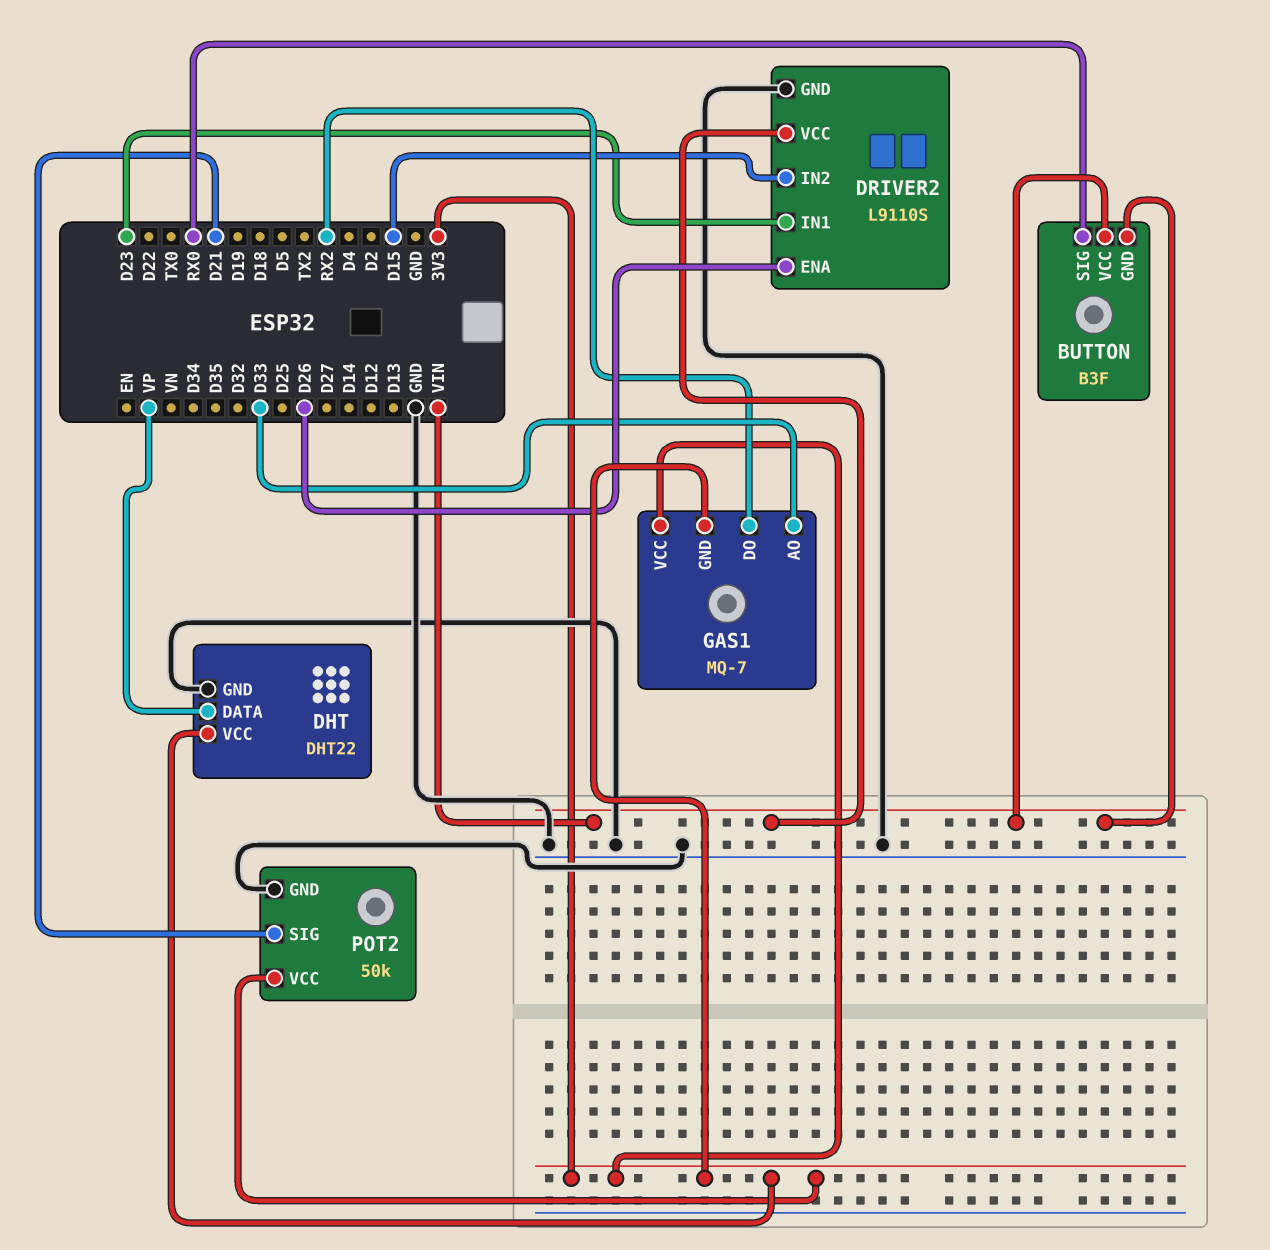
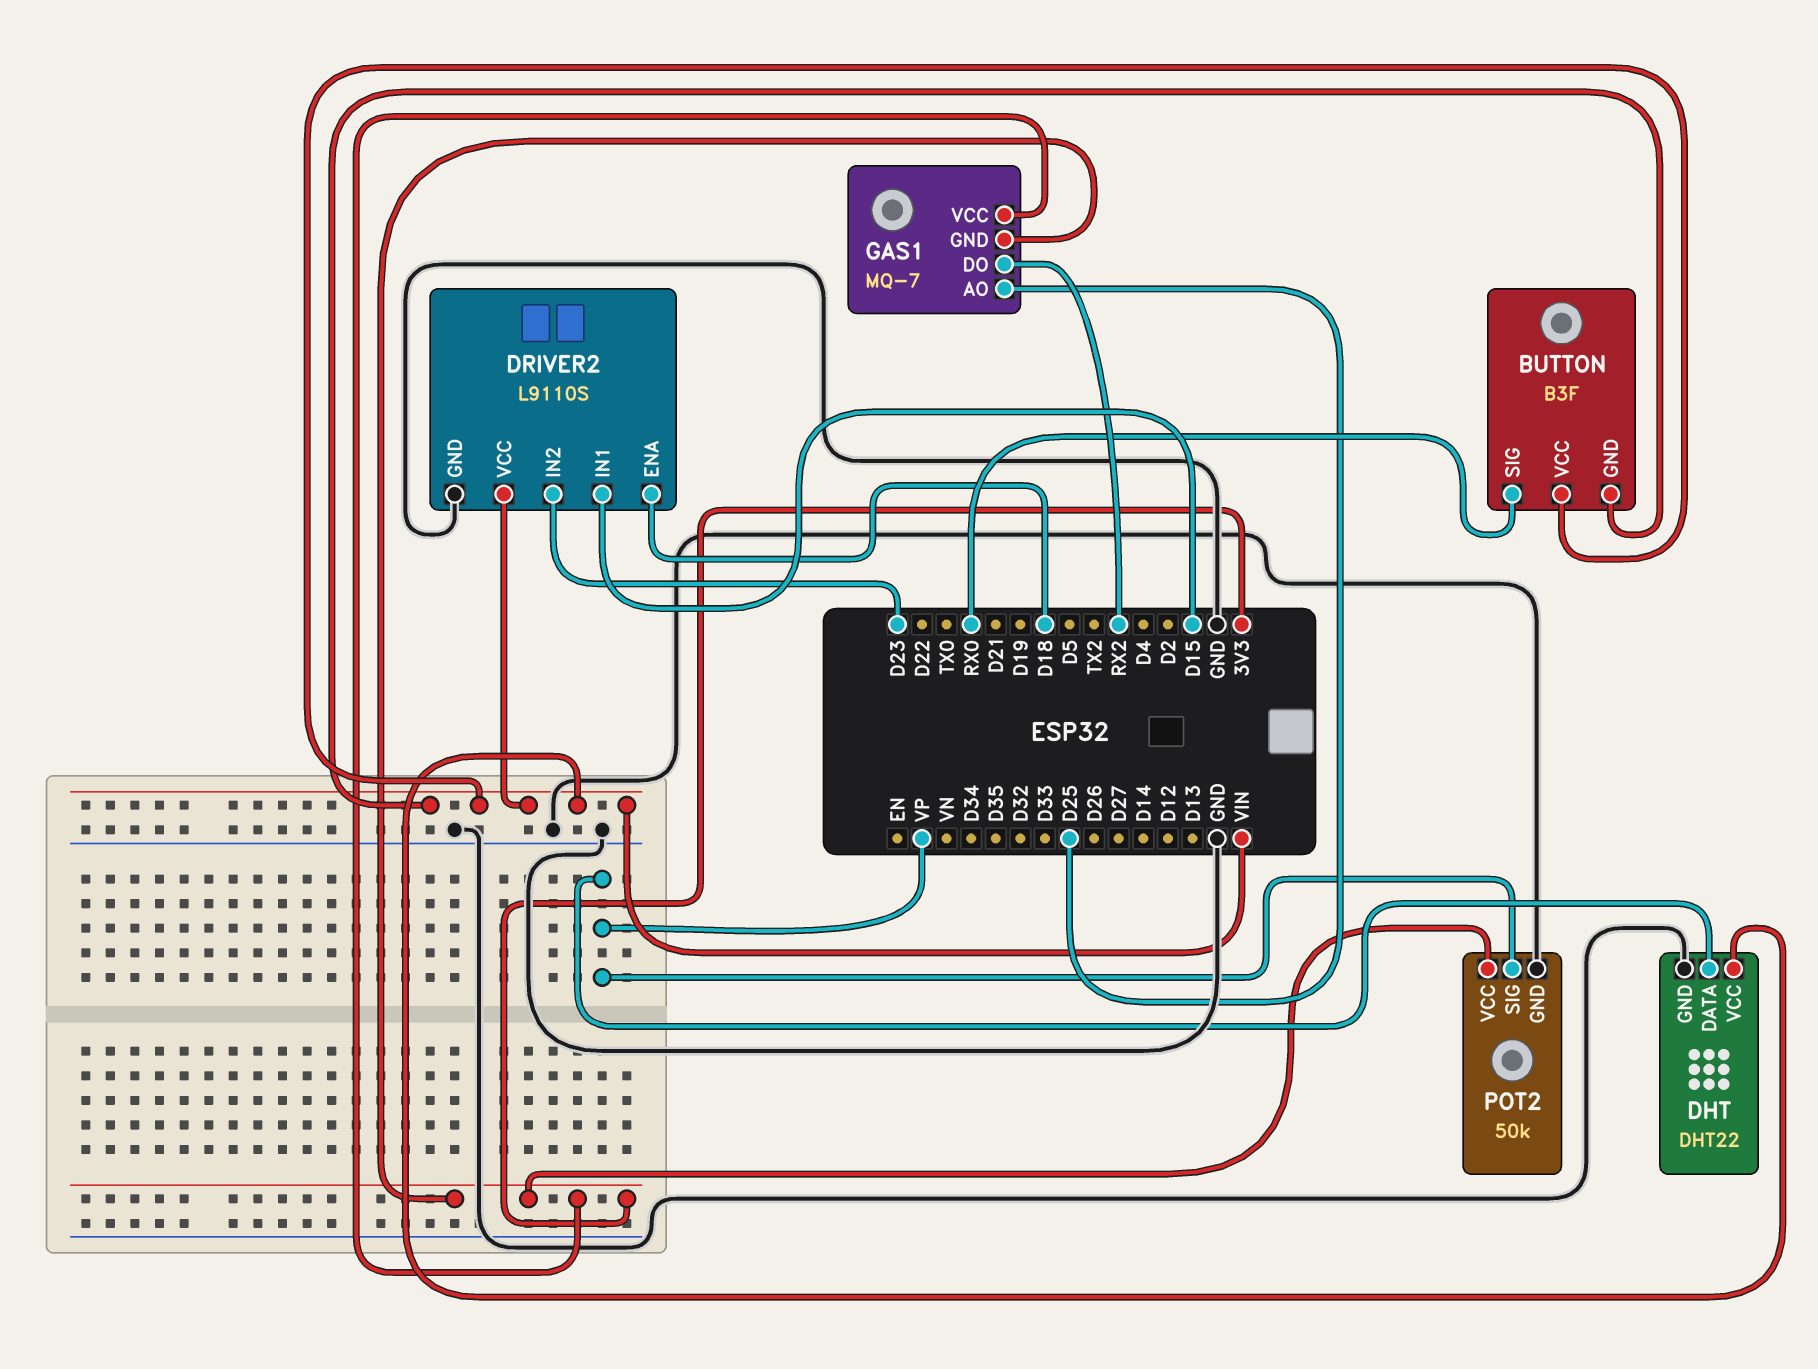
DHT pin VCC: 3V3 -> VIN
DRIVER2 pin ENA: D26 -> D18
DRIVER2 pin IN1: D23 -> D15
DRIVER2 pin IN2: D15 -> D23
GAS1 pin AO: D33 -> D25
POT2 pin SIG: D21 -> VP

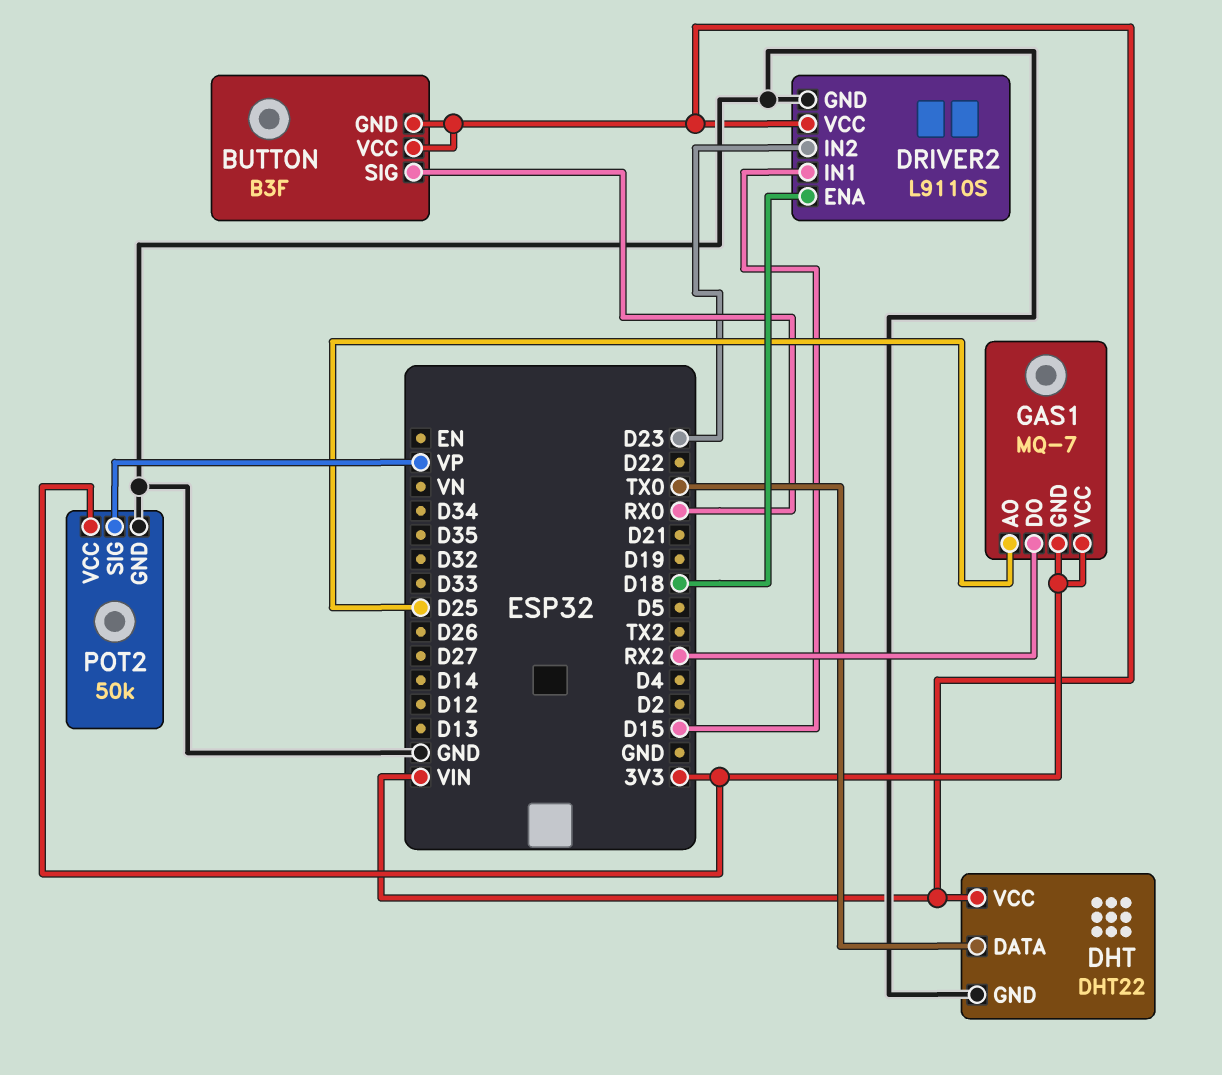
DHT pin DATA: VP -> TX0

